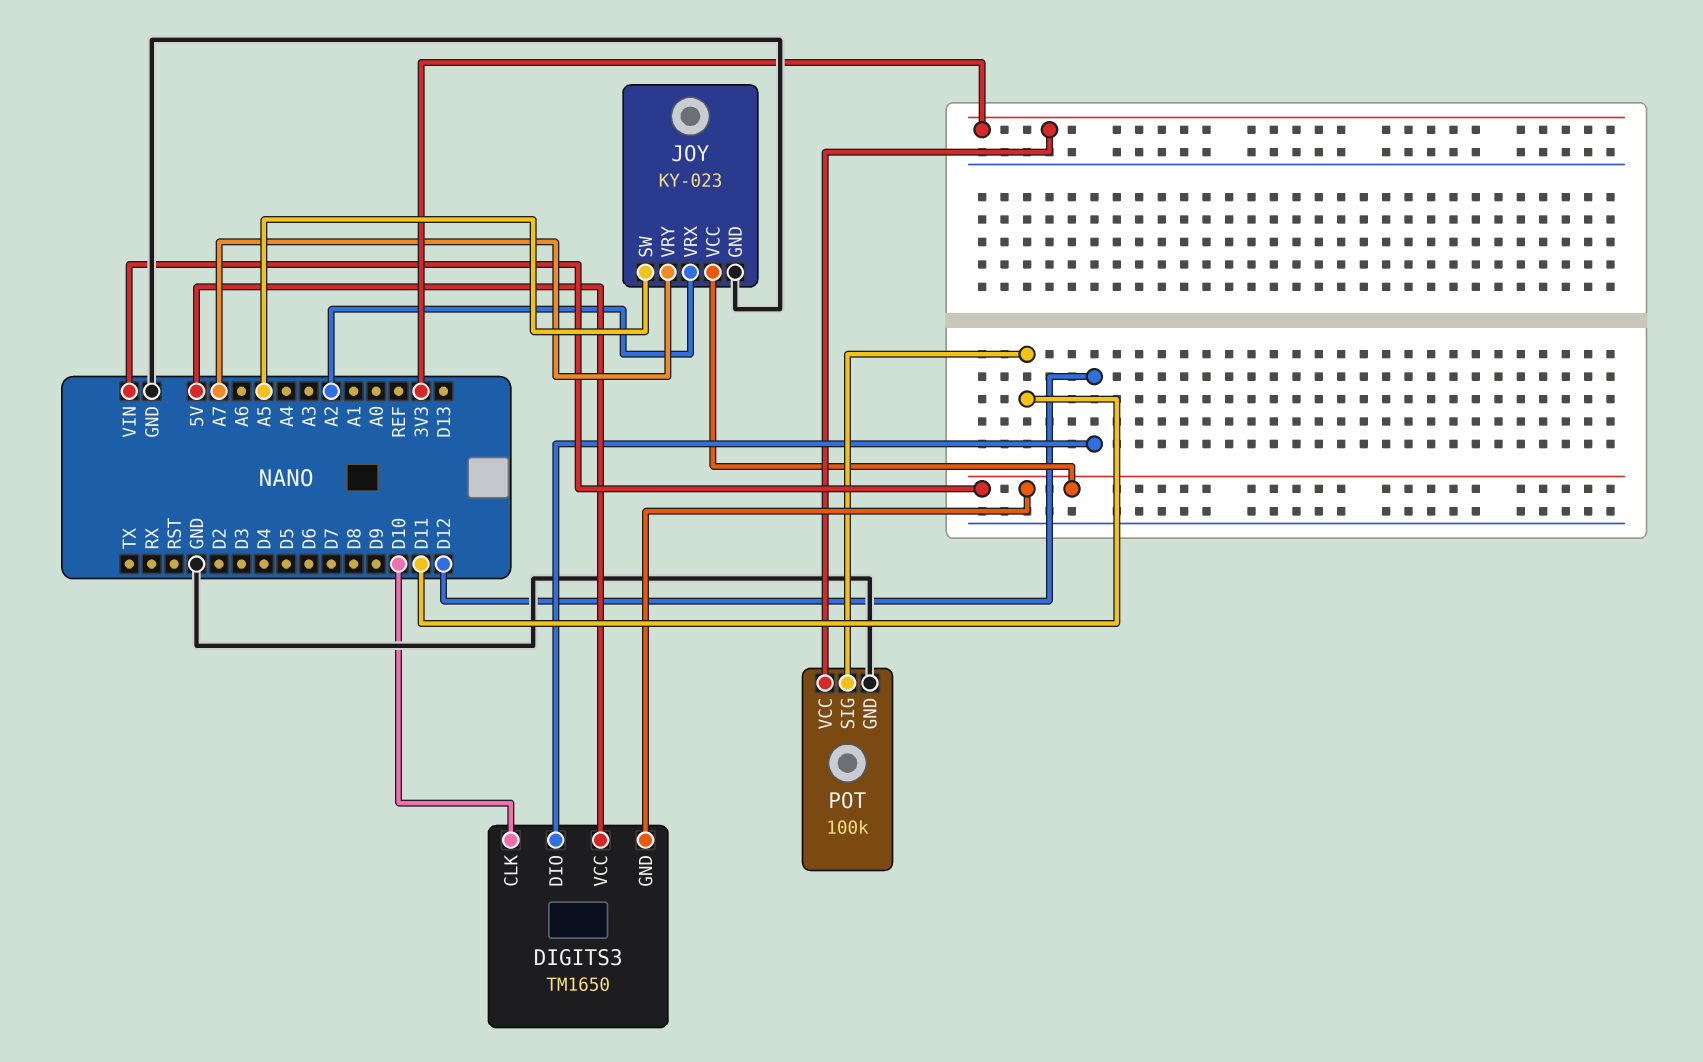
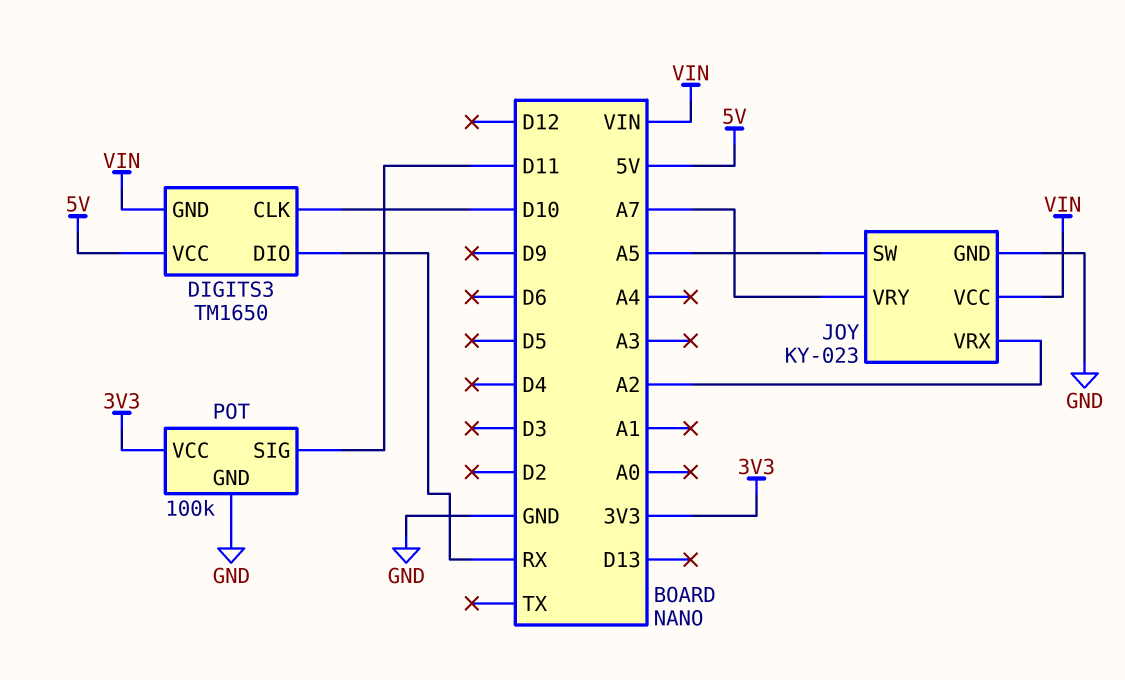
DIGITS3 pin DIO: D12 -> RX

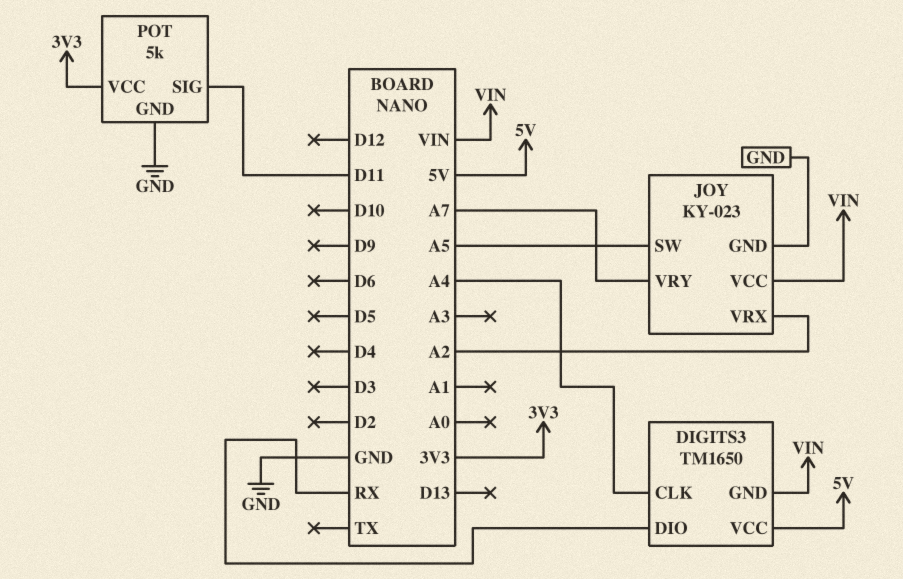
DIGITS3 pin CLK: D10 -> A4
POT: 100k -> 5k

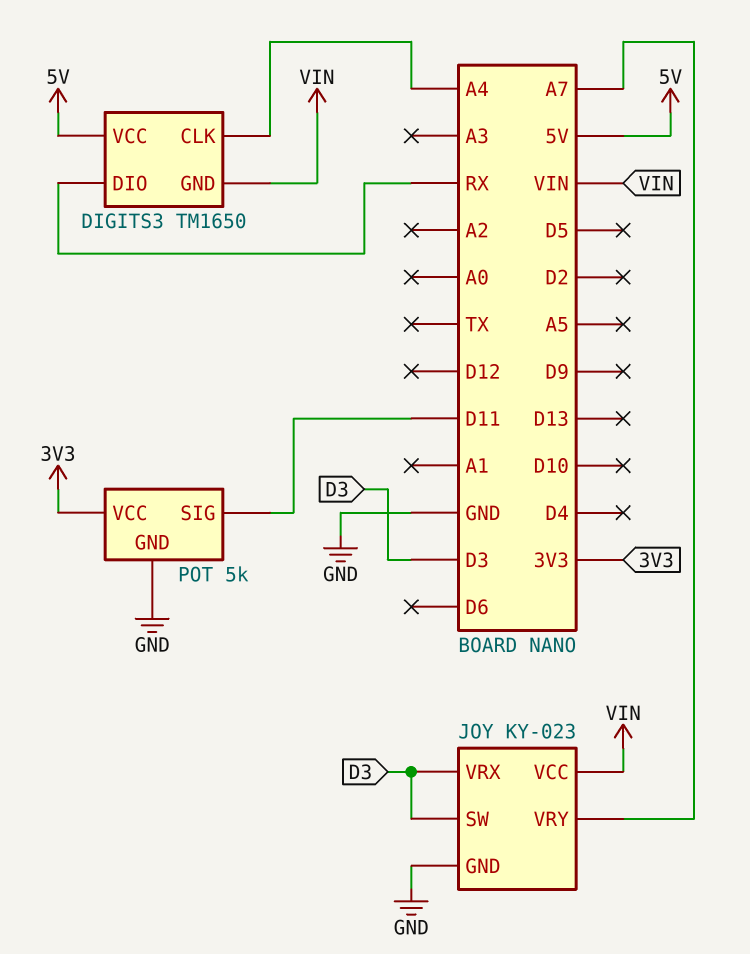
JOY pin SW: A5 -> D3
JOY pin VRX: A2 -> D3

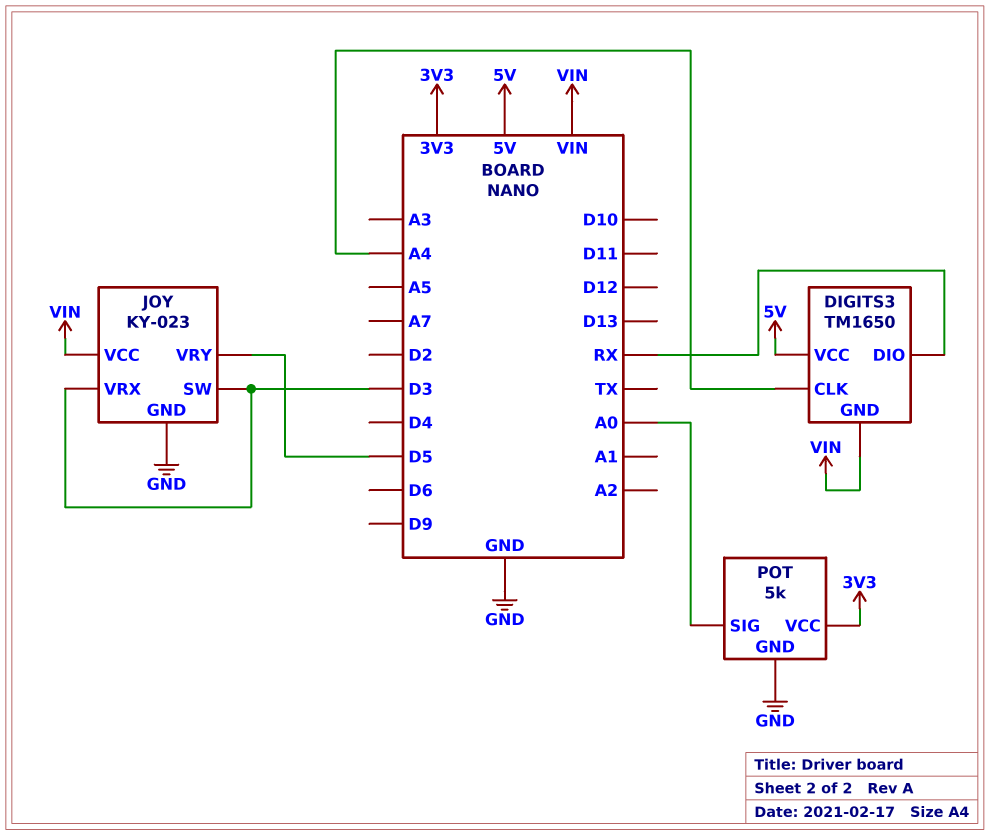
JOY pin VRY: A7 -> D5
POT pin SIG: D11 -> A0

